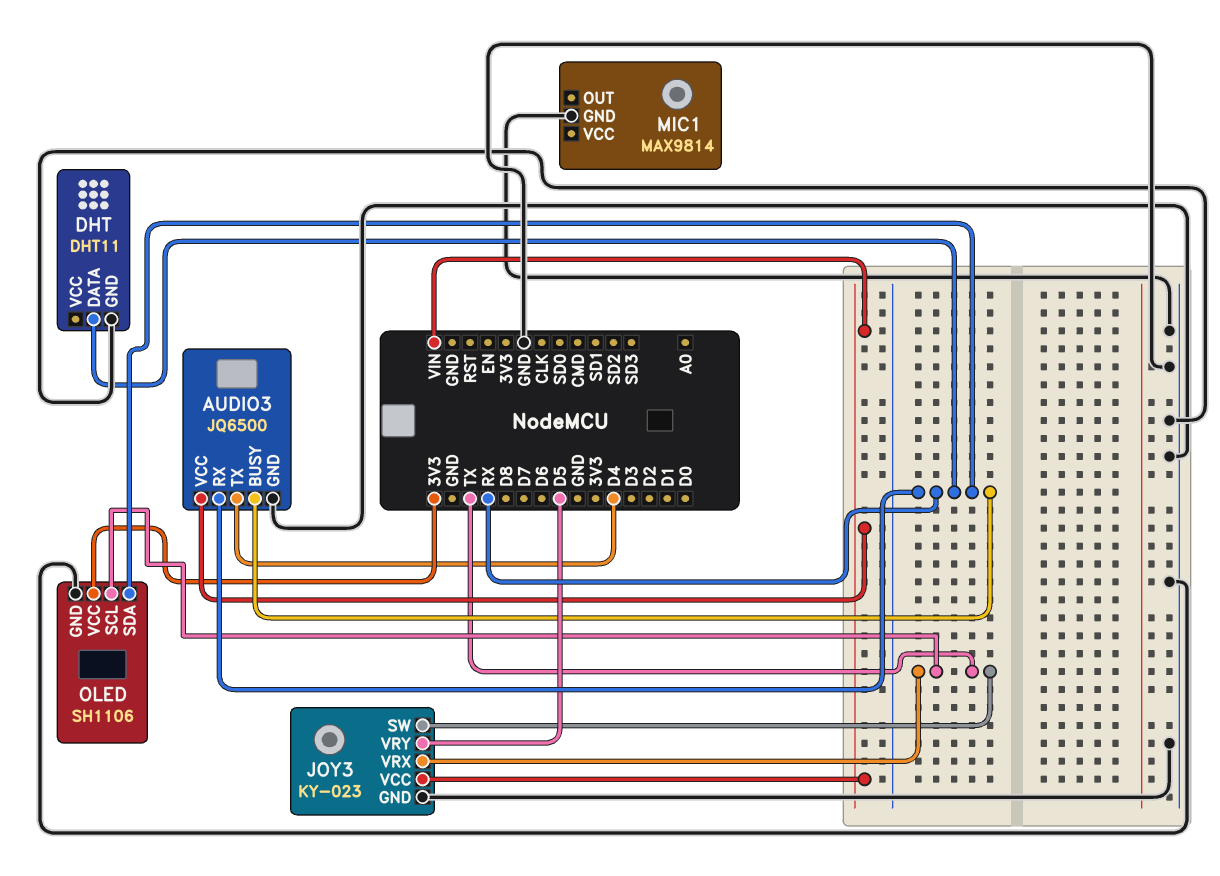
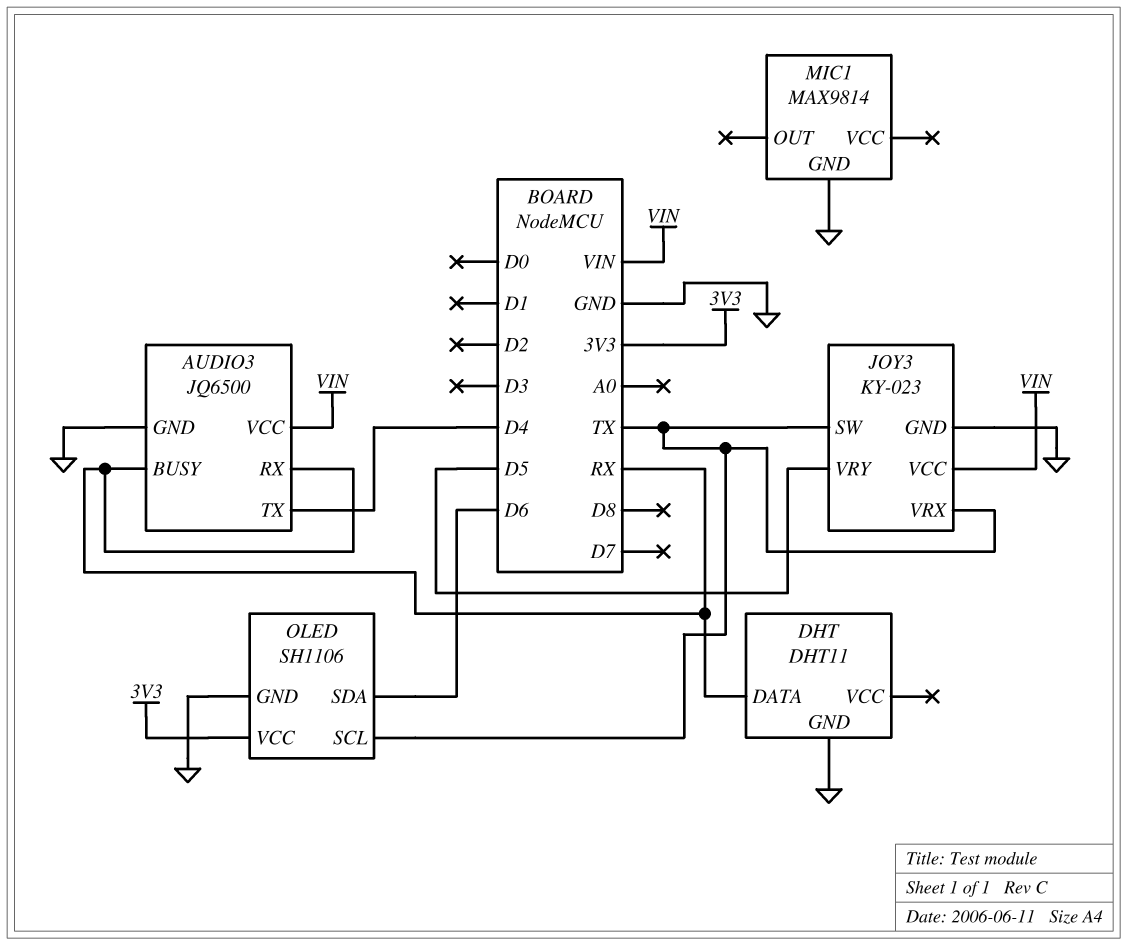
OLED pin SDA: RX -> D6

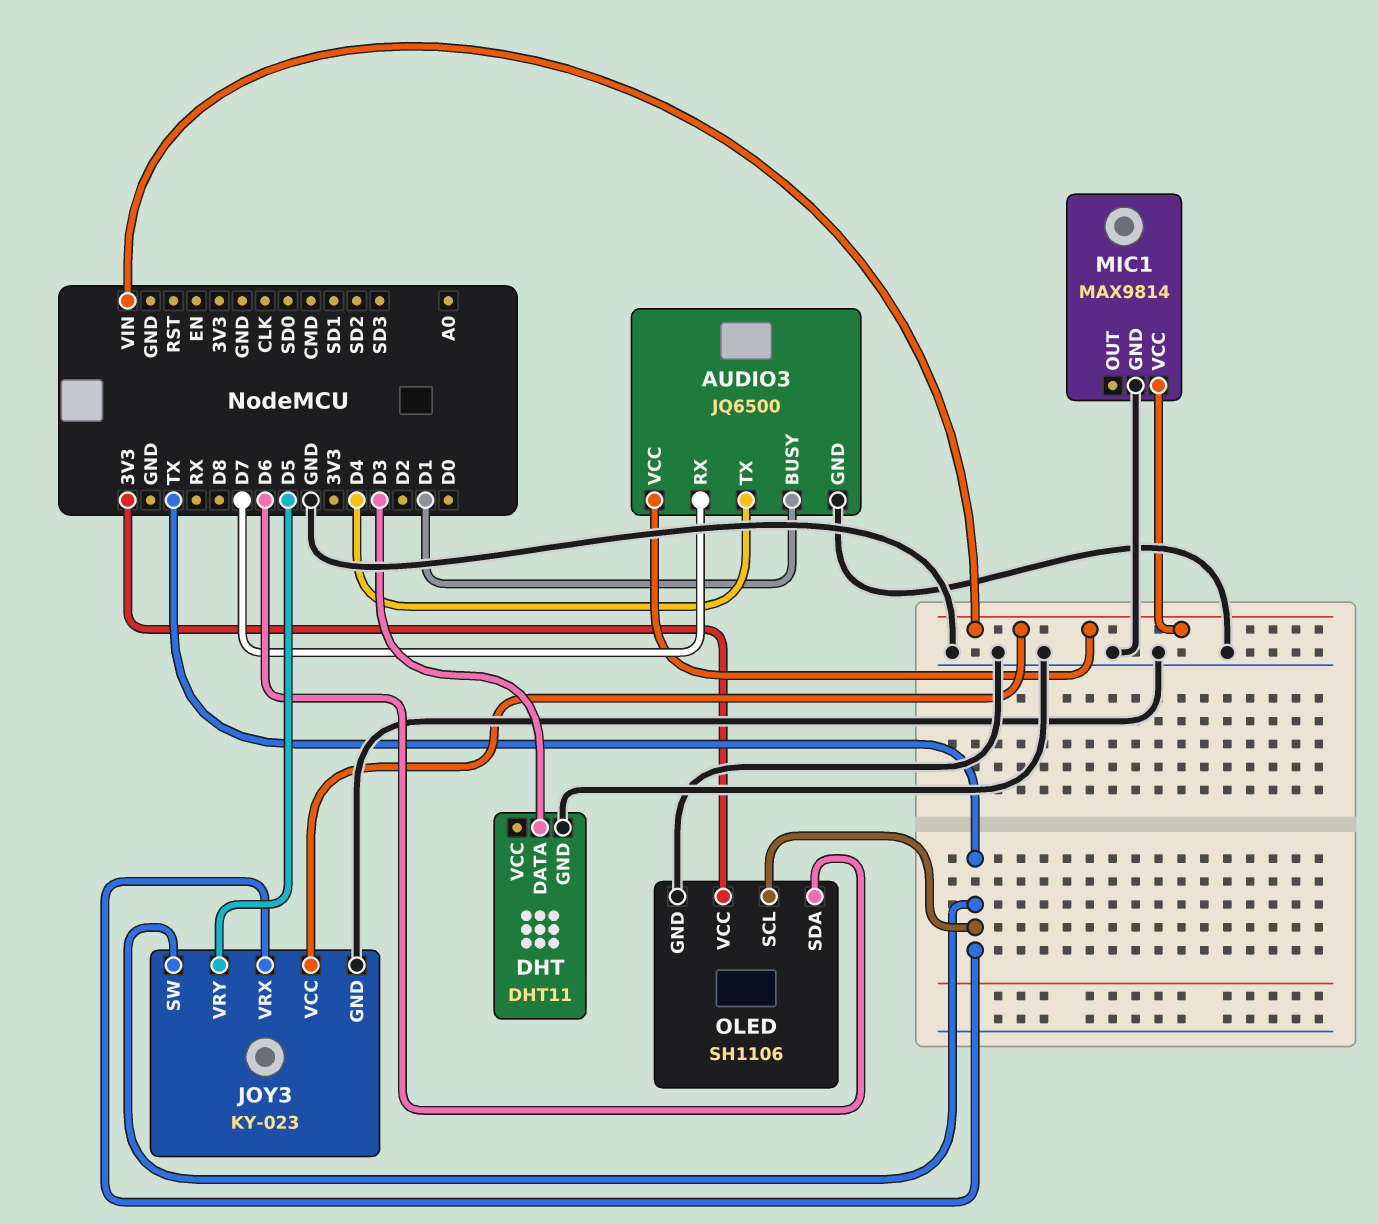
AUDIO3 pin BUSY: RX -> D1
AUDIO3 pin RX: RX -> D7
DHT pin DATA: RX -> D3
MIC1 pin VCC: none -> VIN

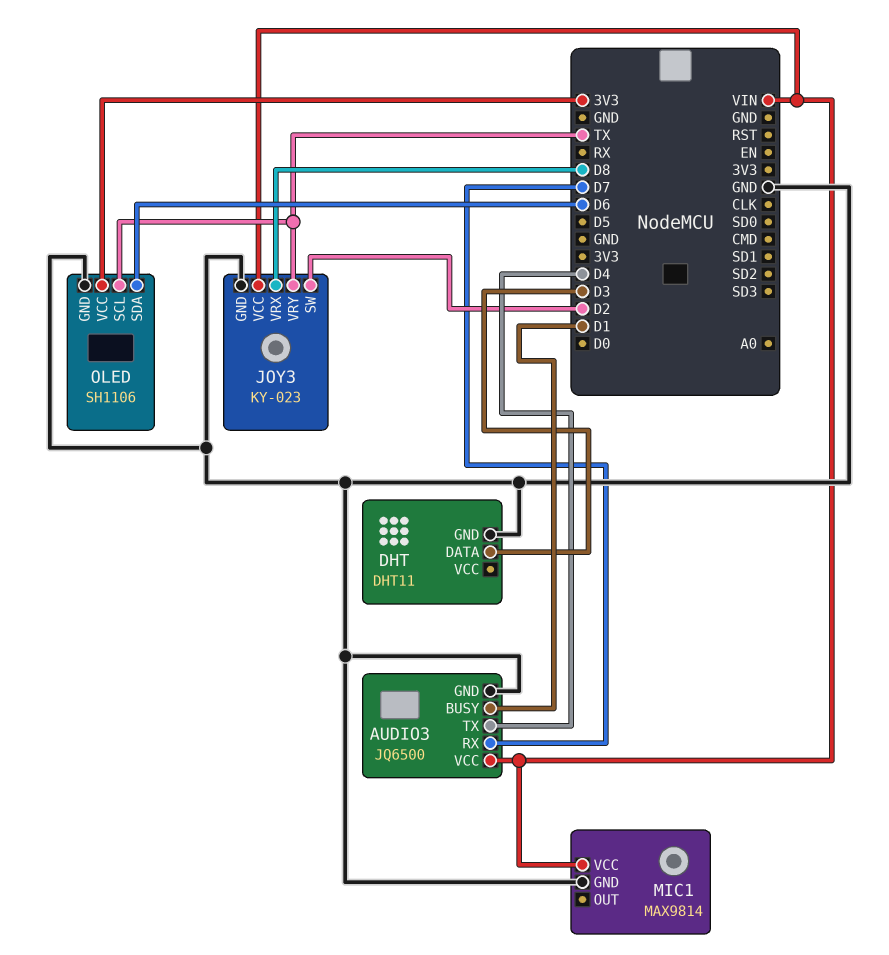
JOY3 pin SW: TX -> D2
JOY3 pin VRX: TX -> D8
JOY3 pin VRY: D5 -> TX

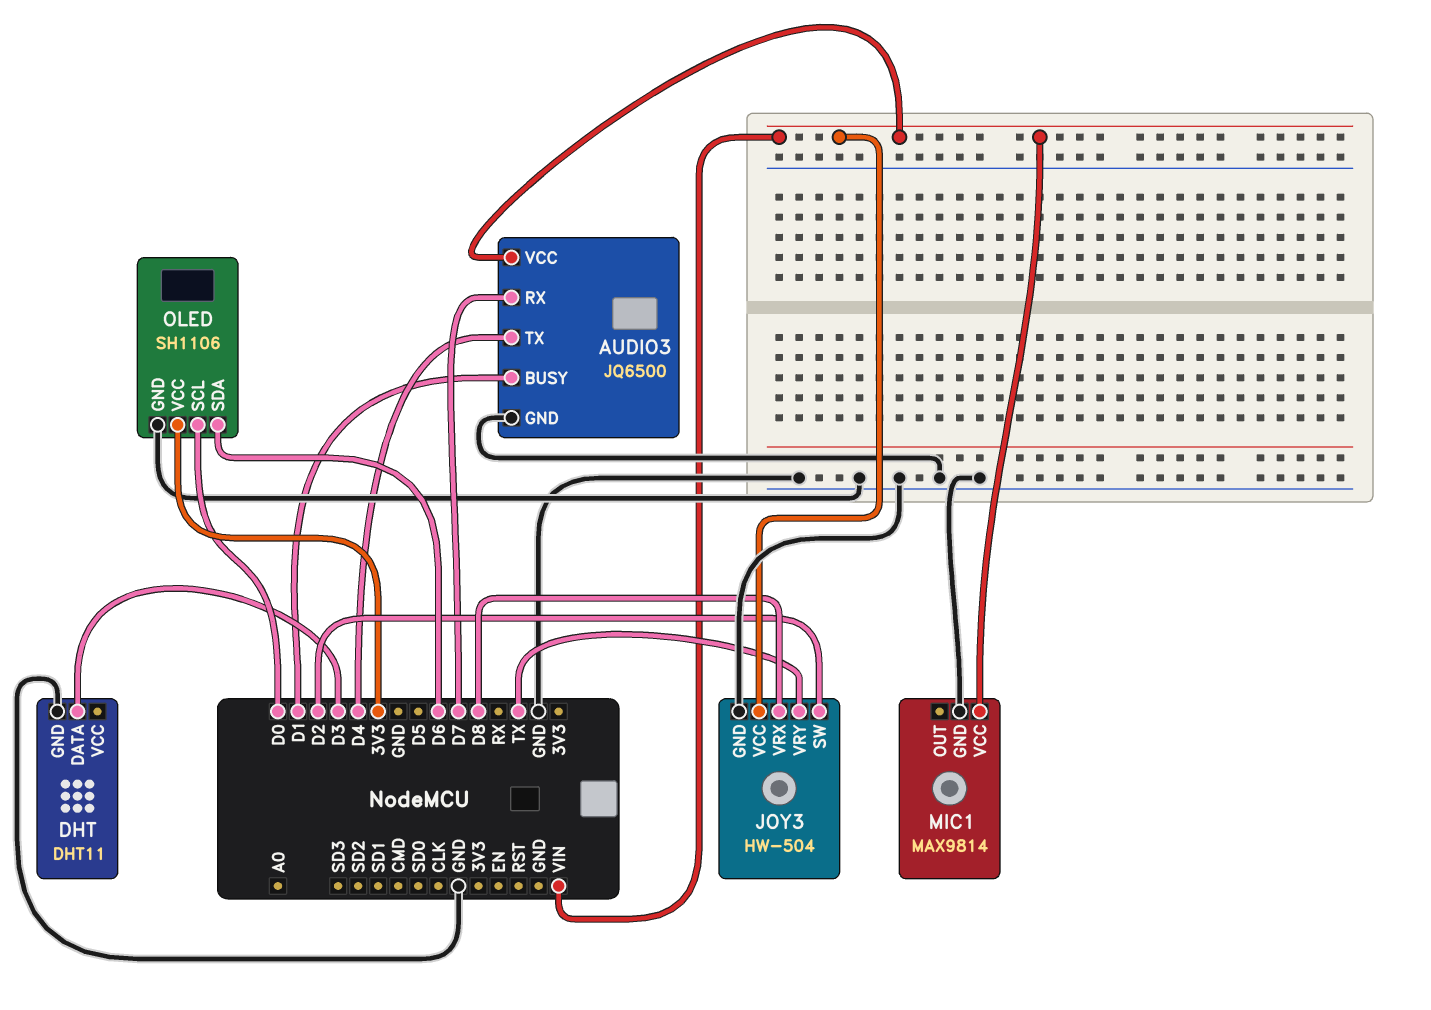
JOY3: KY-023 -> HW-504
OLED pin SCL: TX -> D0

